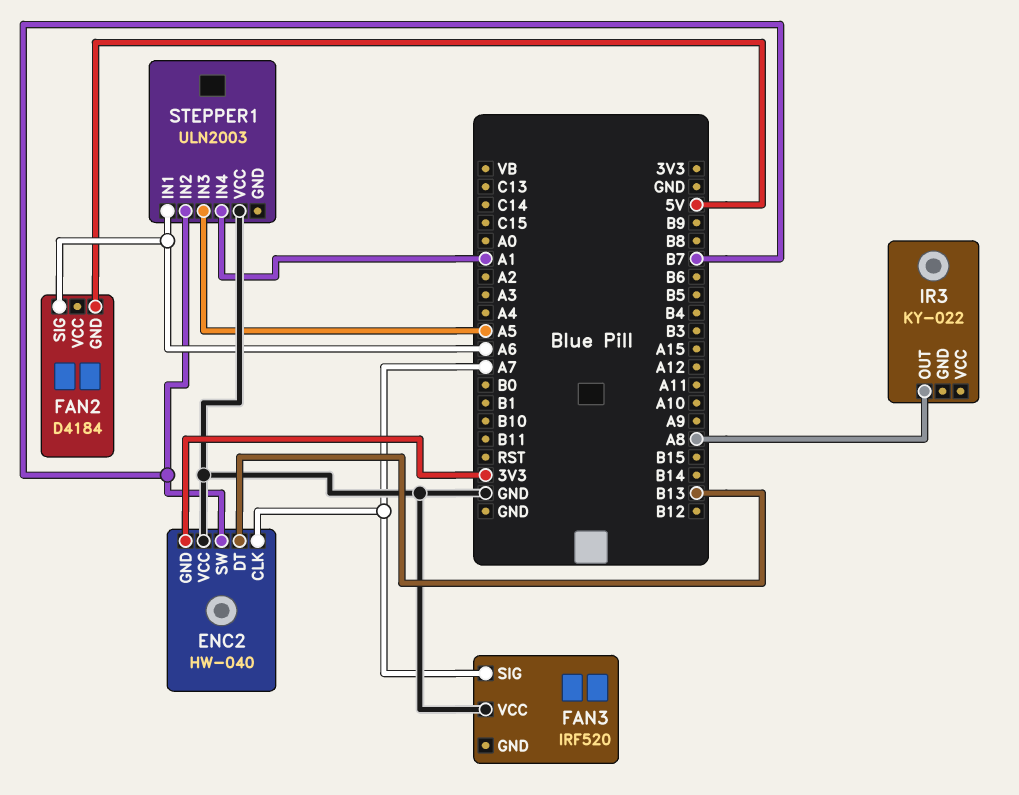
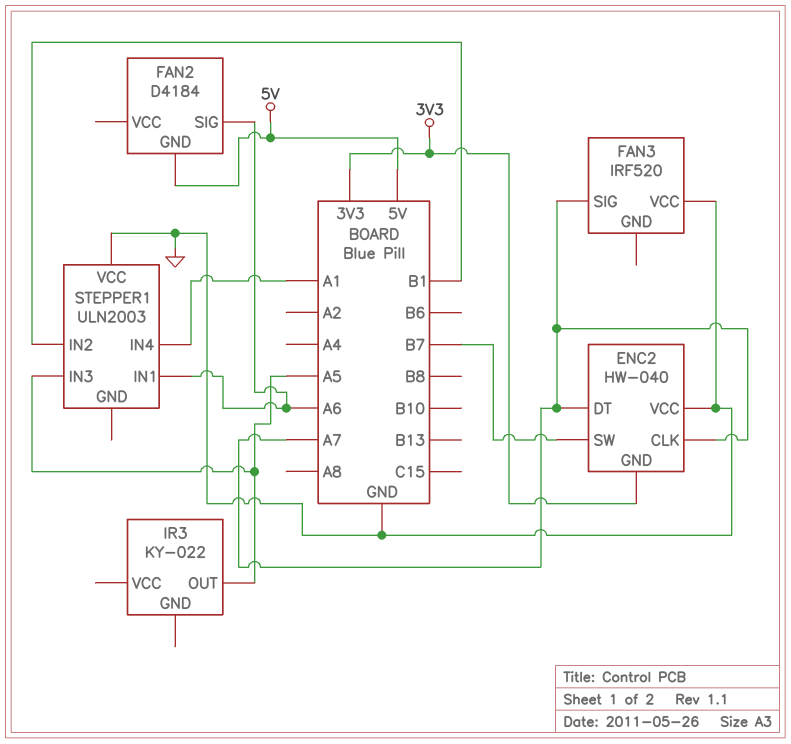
ENC2 pin DT: B13 -> A7
IR3 pin OUT: A8 -> A5
STEPPER1 pin IN2: B7 -> B1

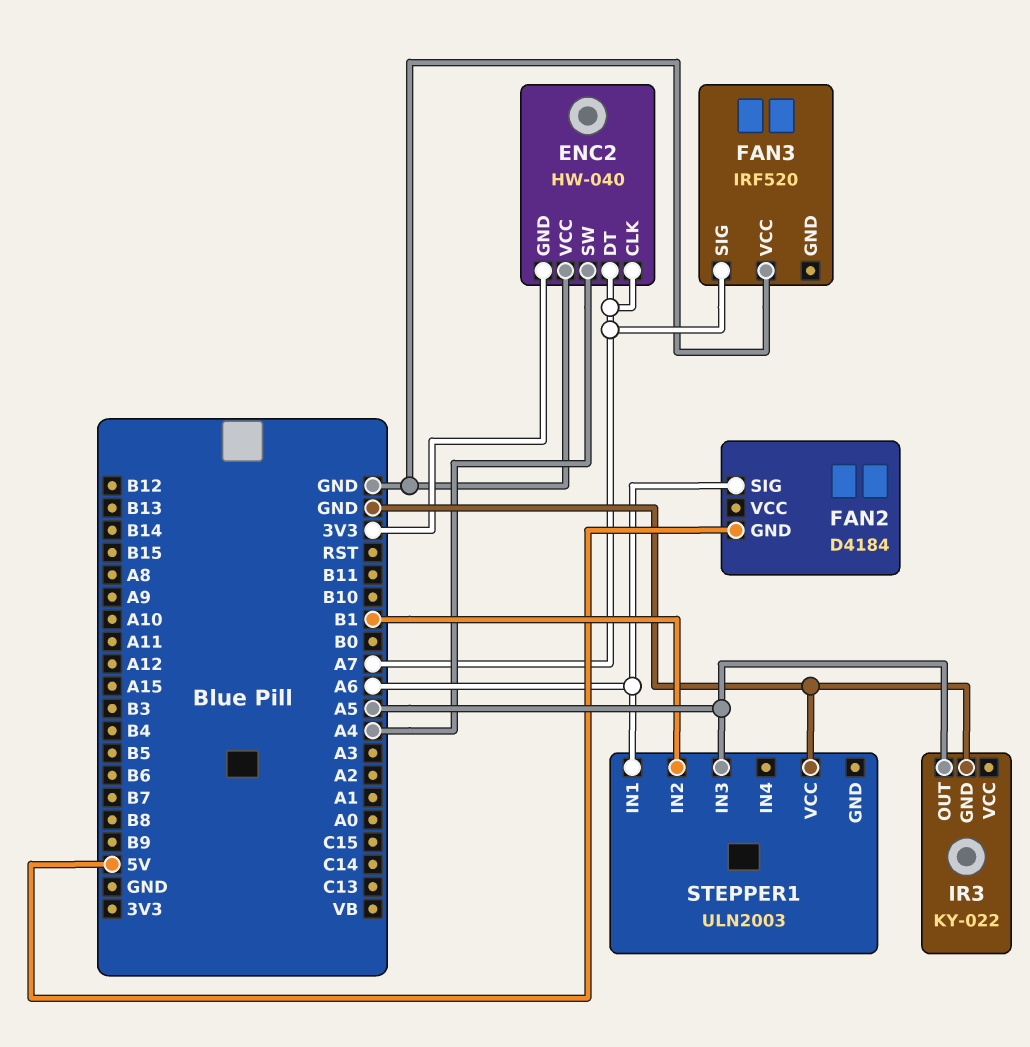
ENC2 pin SW: B7 -> A4
IR3 pin GND: none -> GND
STEPPER1 pin IN4: A1 -> none

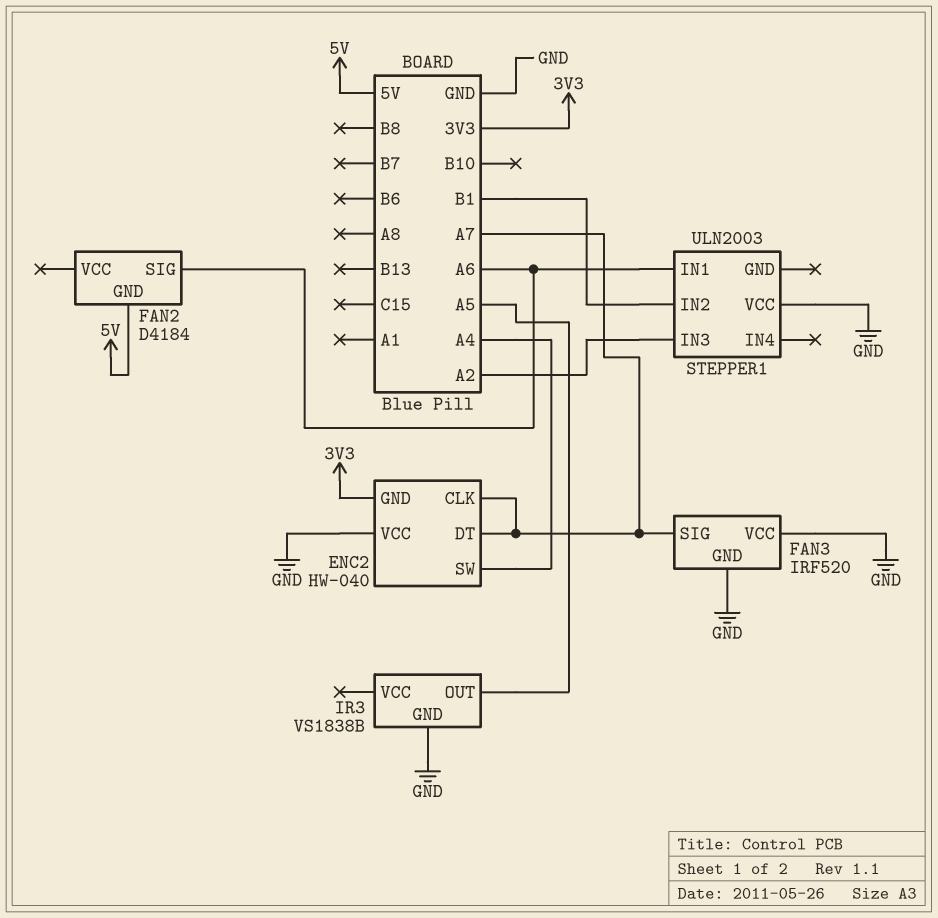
FAN3 pin GND: none -> GND
IR3: KY-022 -> VS1838B
STEPPER1 pin IN3: A5 -> A2

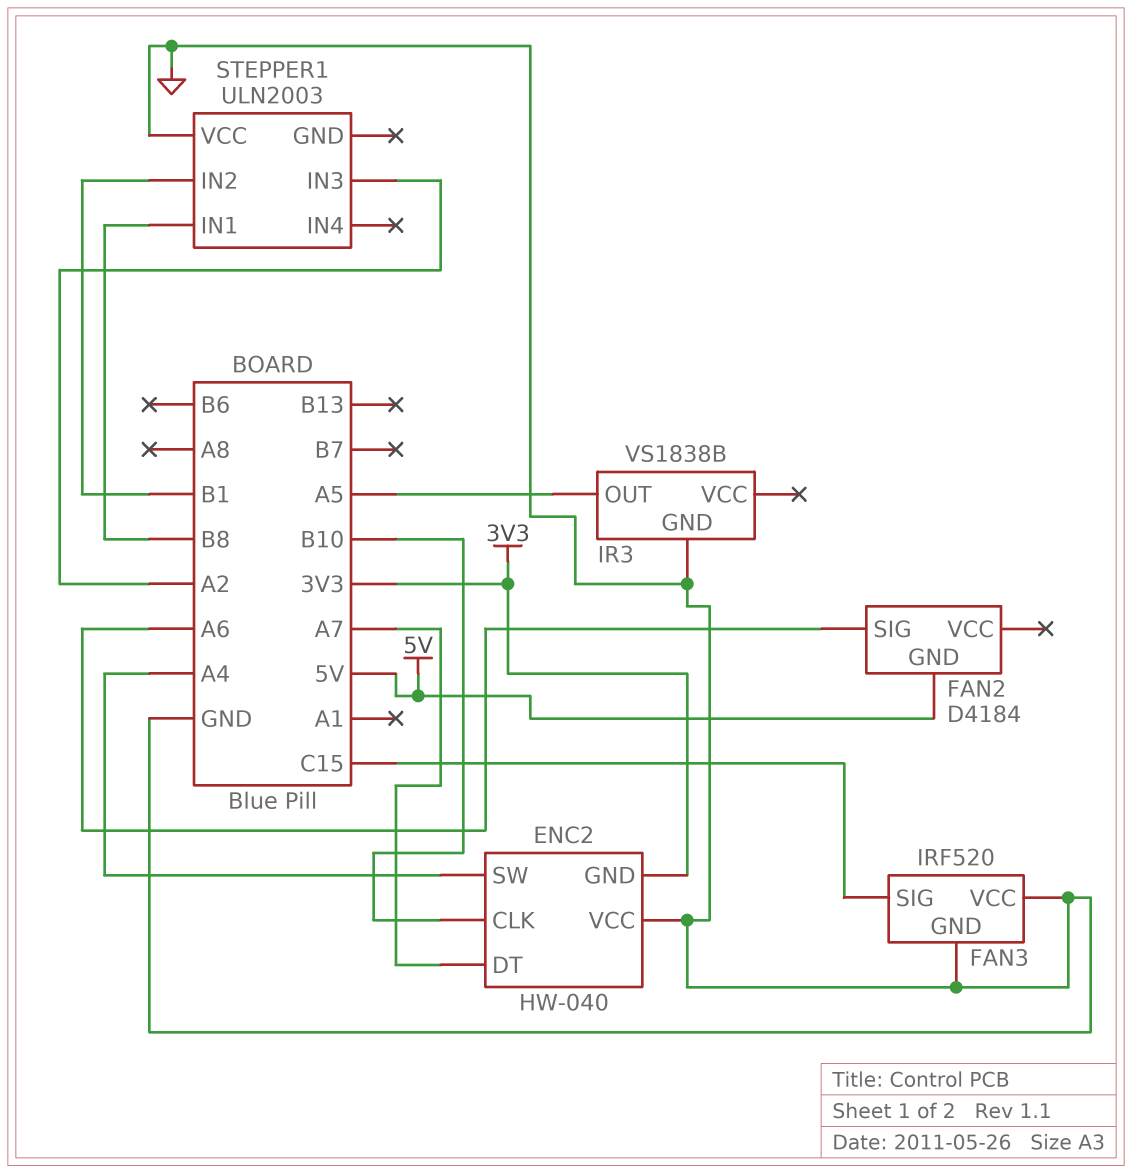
ENC2 pin CLK: A7 -> B10
FAN3 pin SIG: A7 -> C15
STEPPER1 pin IN1: A6 -> B8

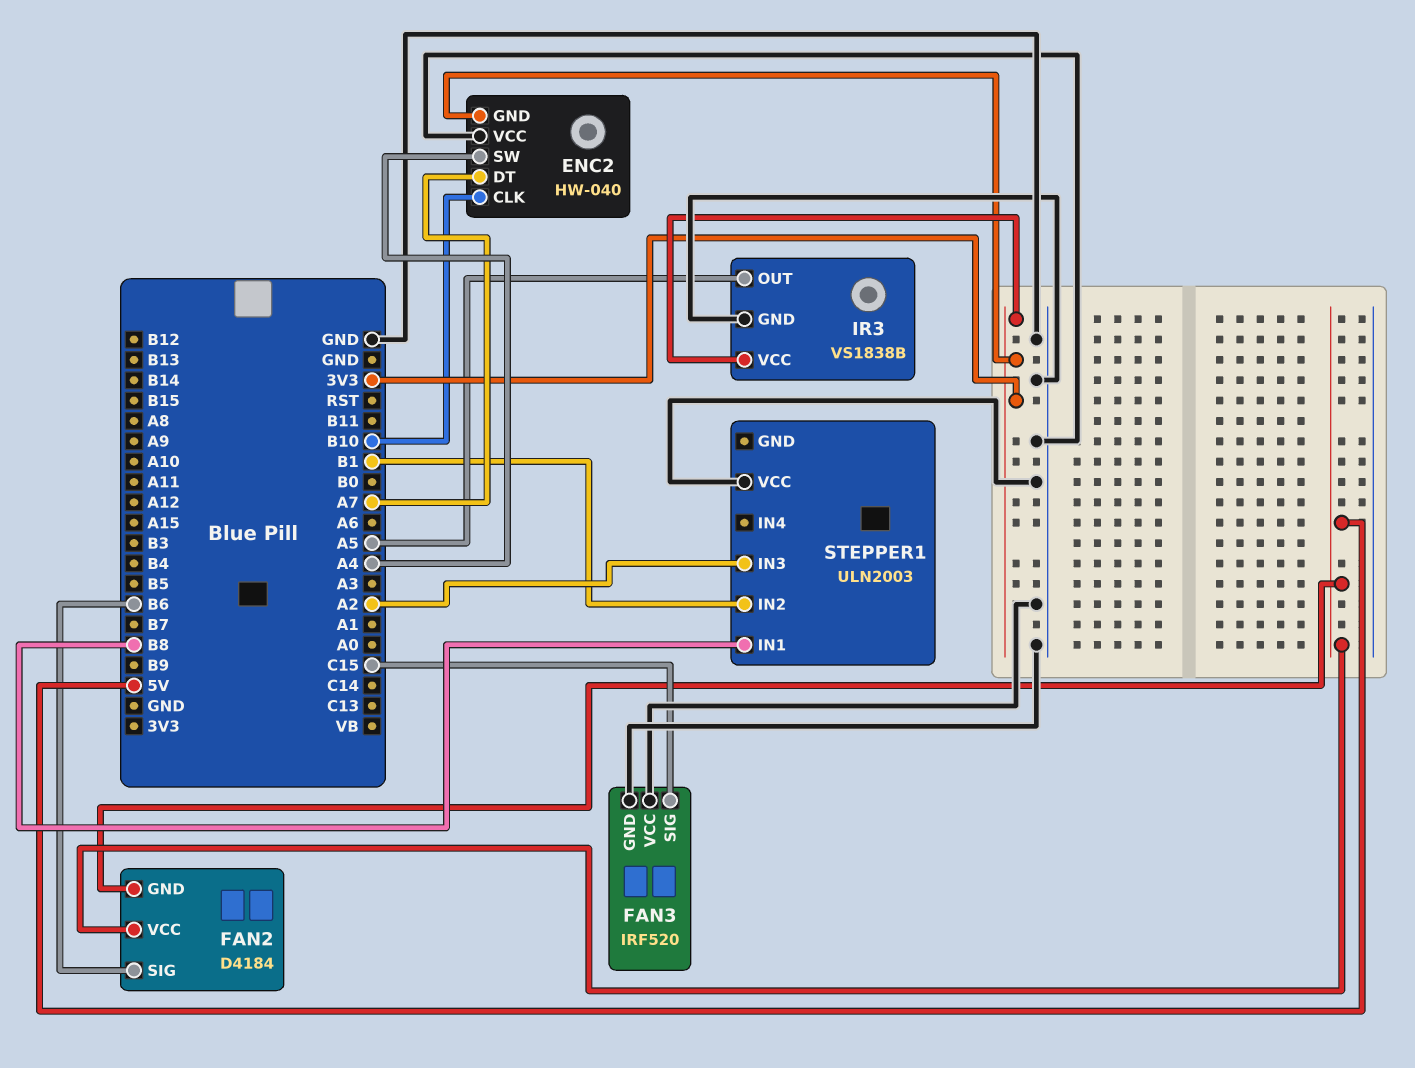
FAN2 pin SIG: A6 -> B6
FAN2 pin VCC: none -> 5V
IR3 pin VCC: none -> 3V3

